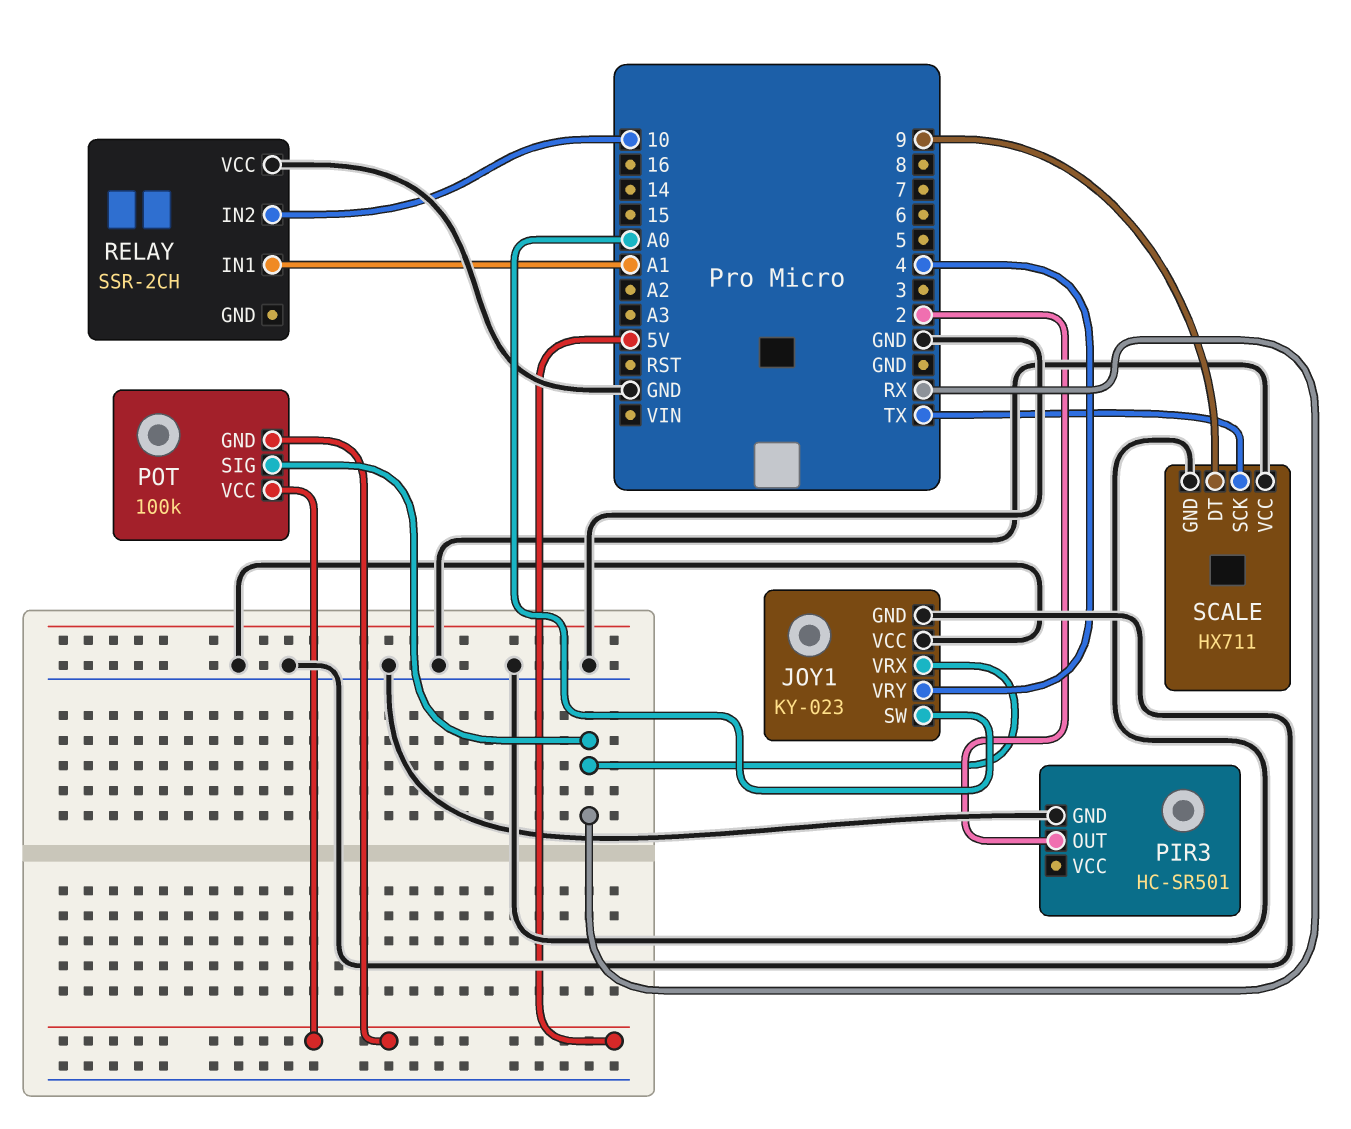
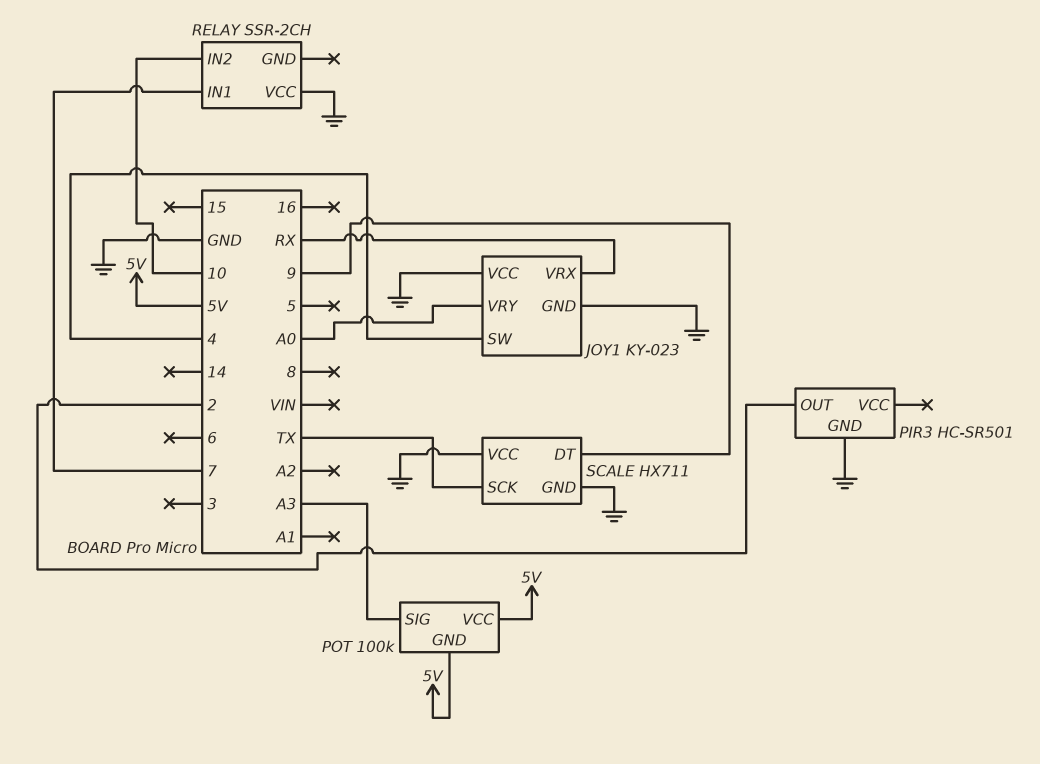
JOY1 pin SW: A0 -> 4
JOY1 pin VRY: 4 -> A0
POT pin SIG: RX -> A3
RELAY pin IN1: A1 -> 7

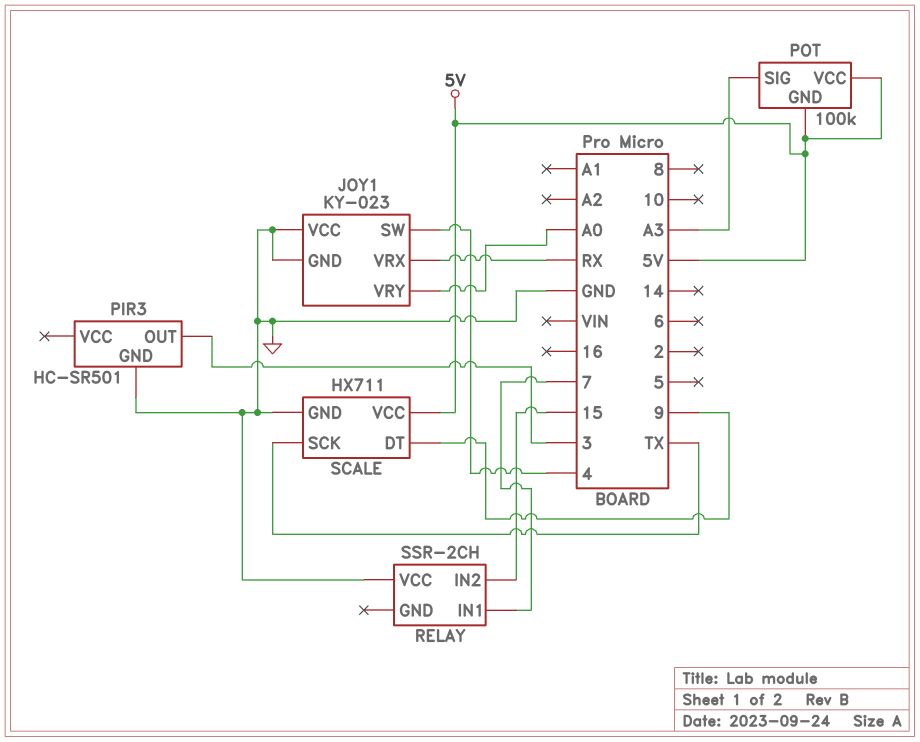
PIR3 pin OUT: 2 -> 3
RELAY pin IN2: 10 -> 15
SCALE pin VCC: GND -> 5V

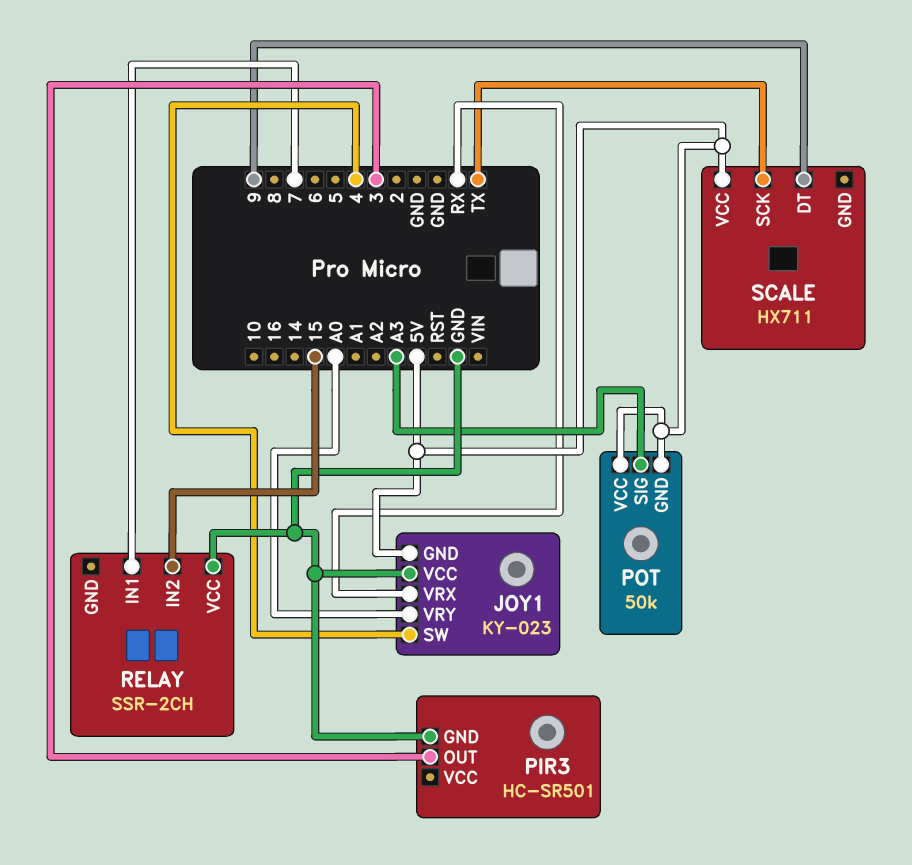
JOY1 pin GND: GND -> 5V
POT: 100k -> 50k
SCALE pin GND: GND -> none

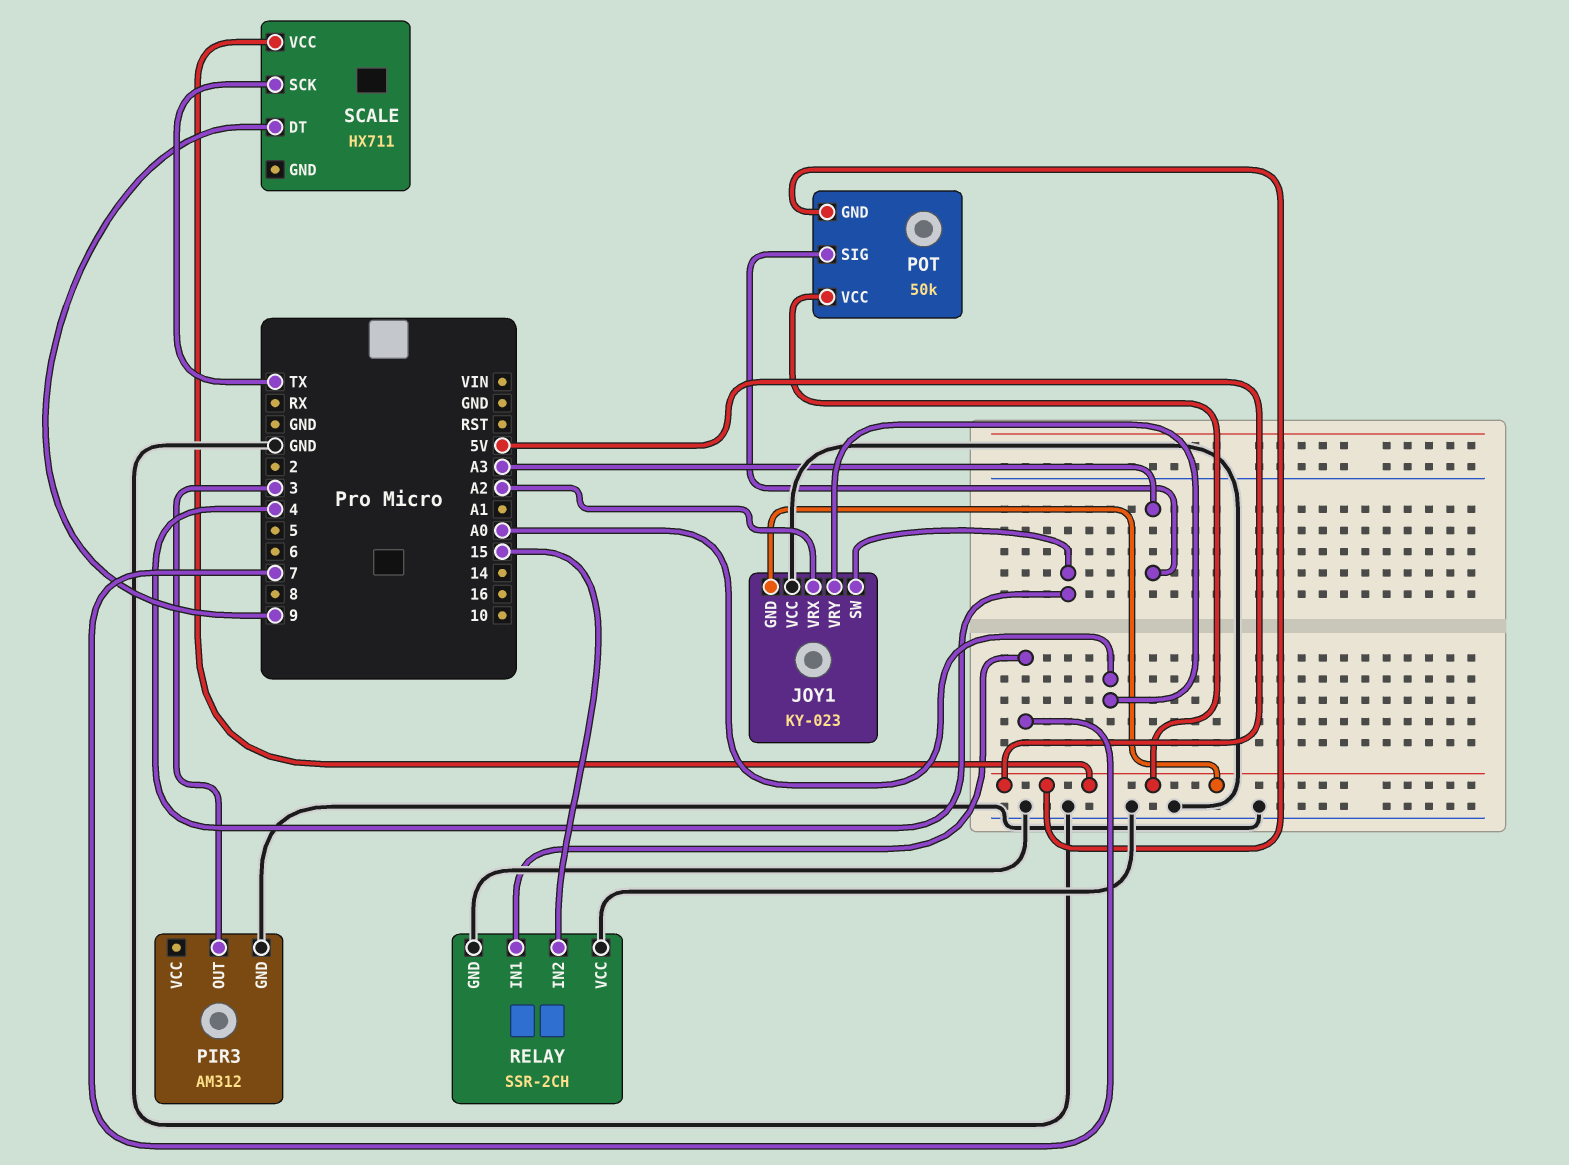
JOY1 pin VRX: RX -> A2
PIR3: HC-SR501 -> AM312
RELAY pin GND: none -> GND

